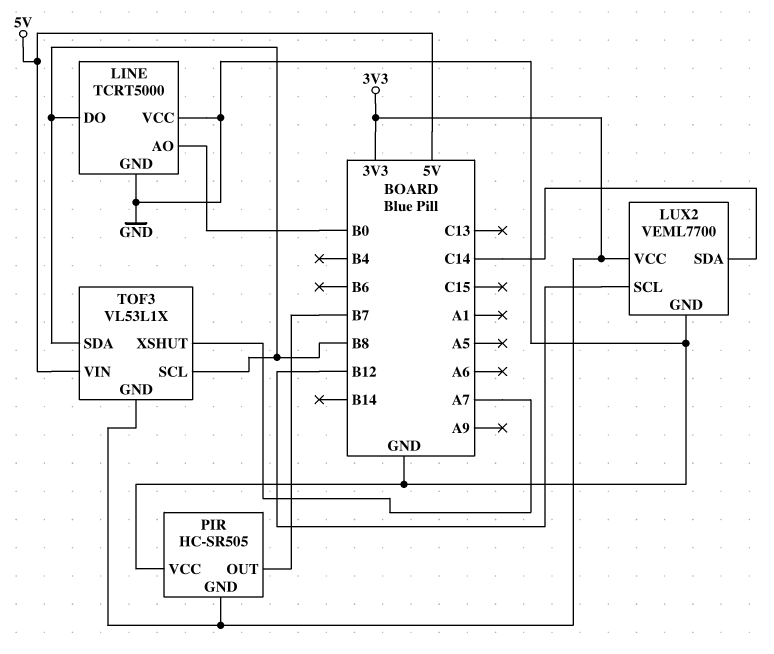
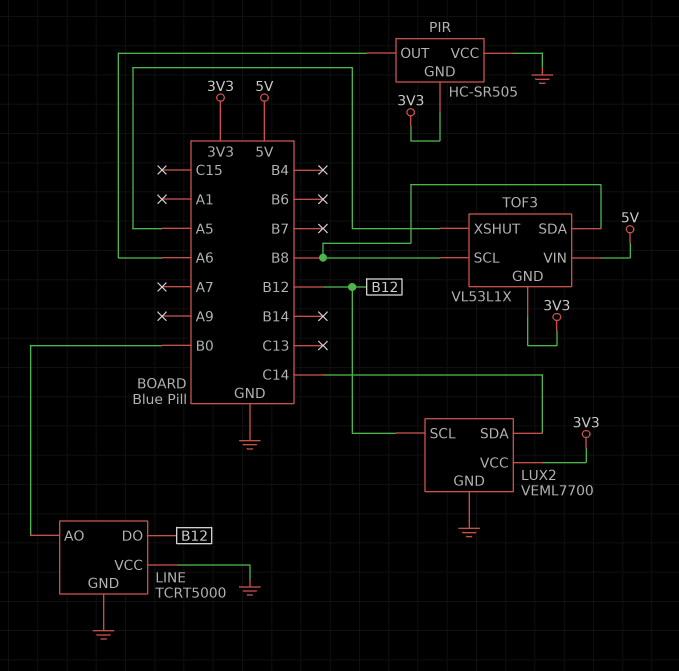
LINE pin DO: B8 -> B12
PIR pin OUT: B7 -> A6
TOF3 pin XSHUT: A7 -> A5

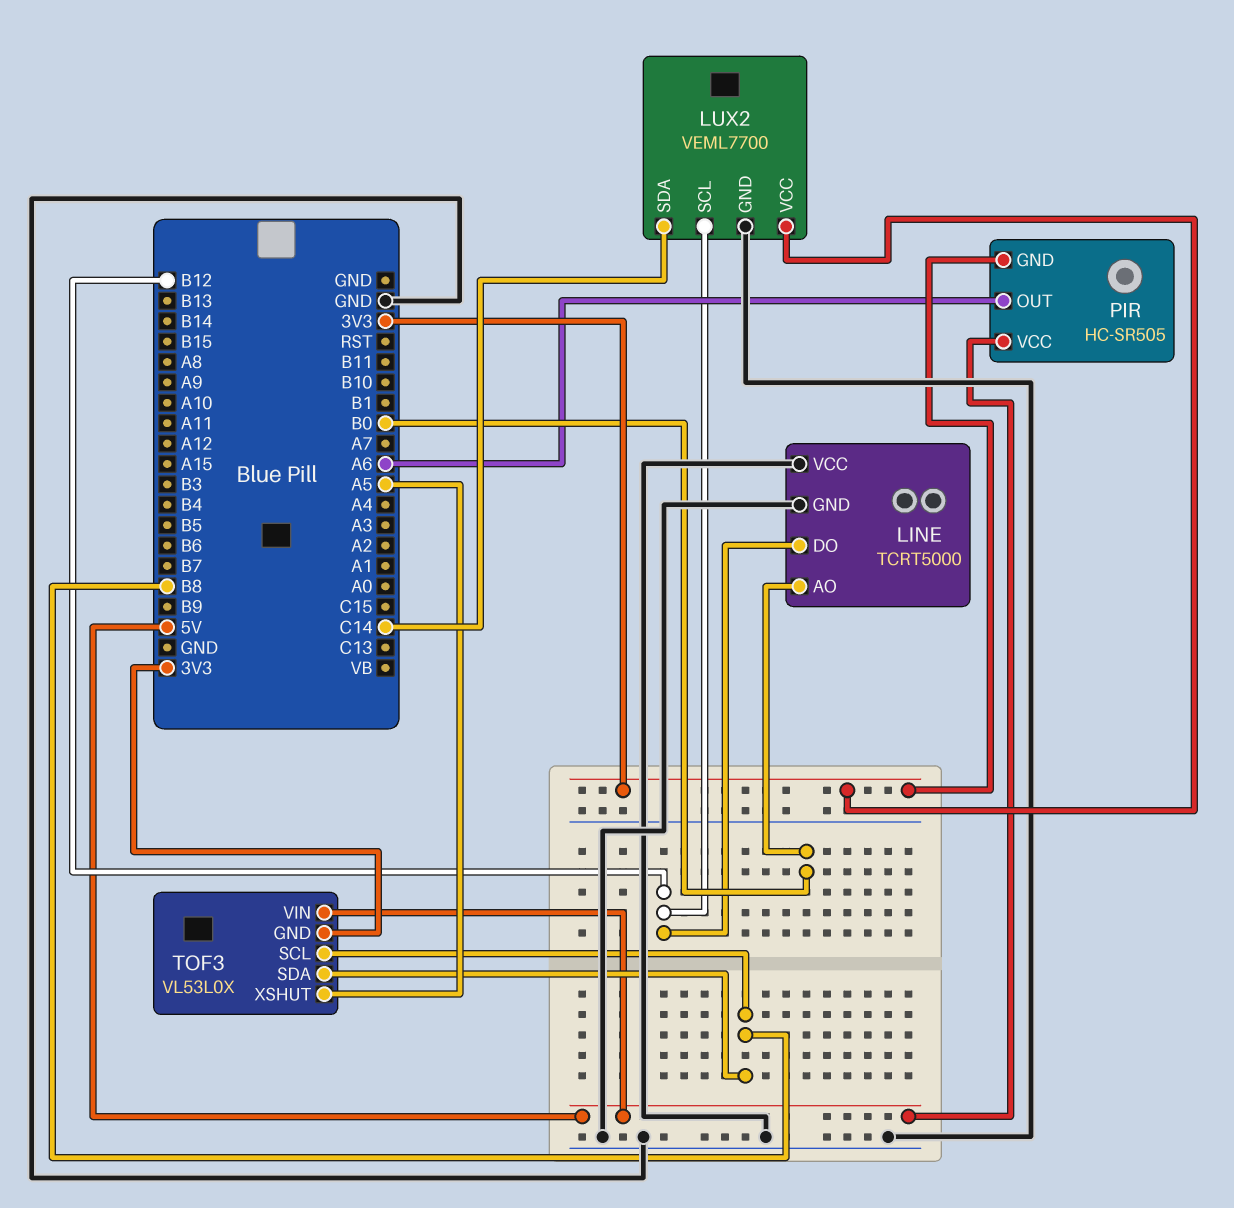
PIR pin VCC: GND -> 5V
TOF3: VL53L1X -> VL53L0X

